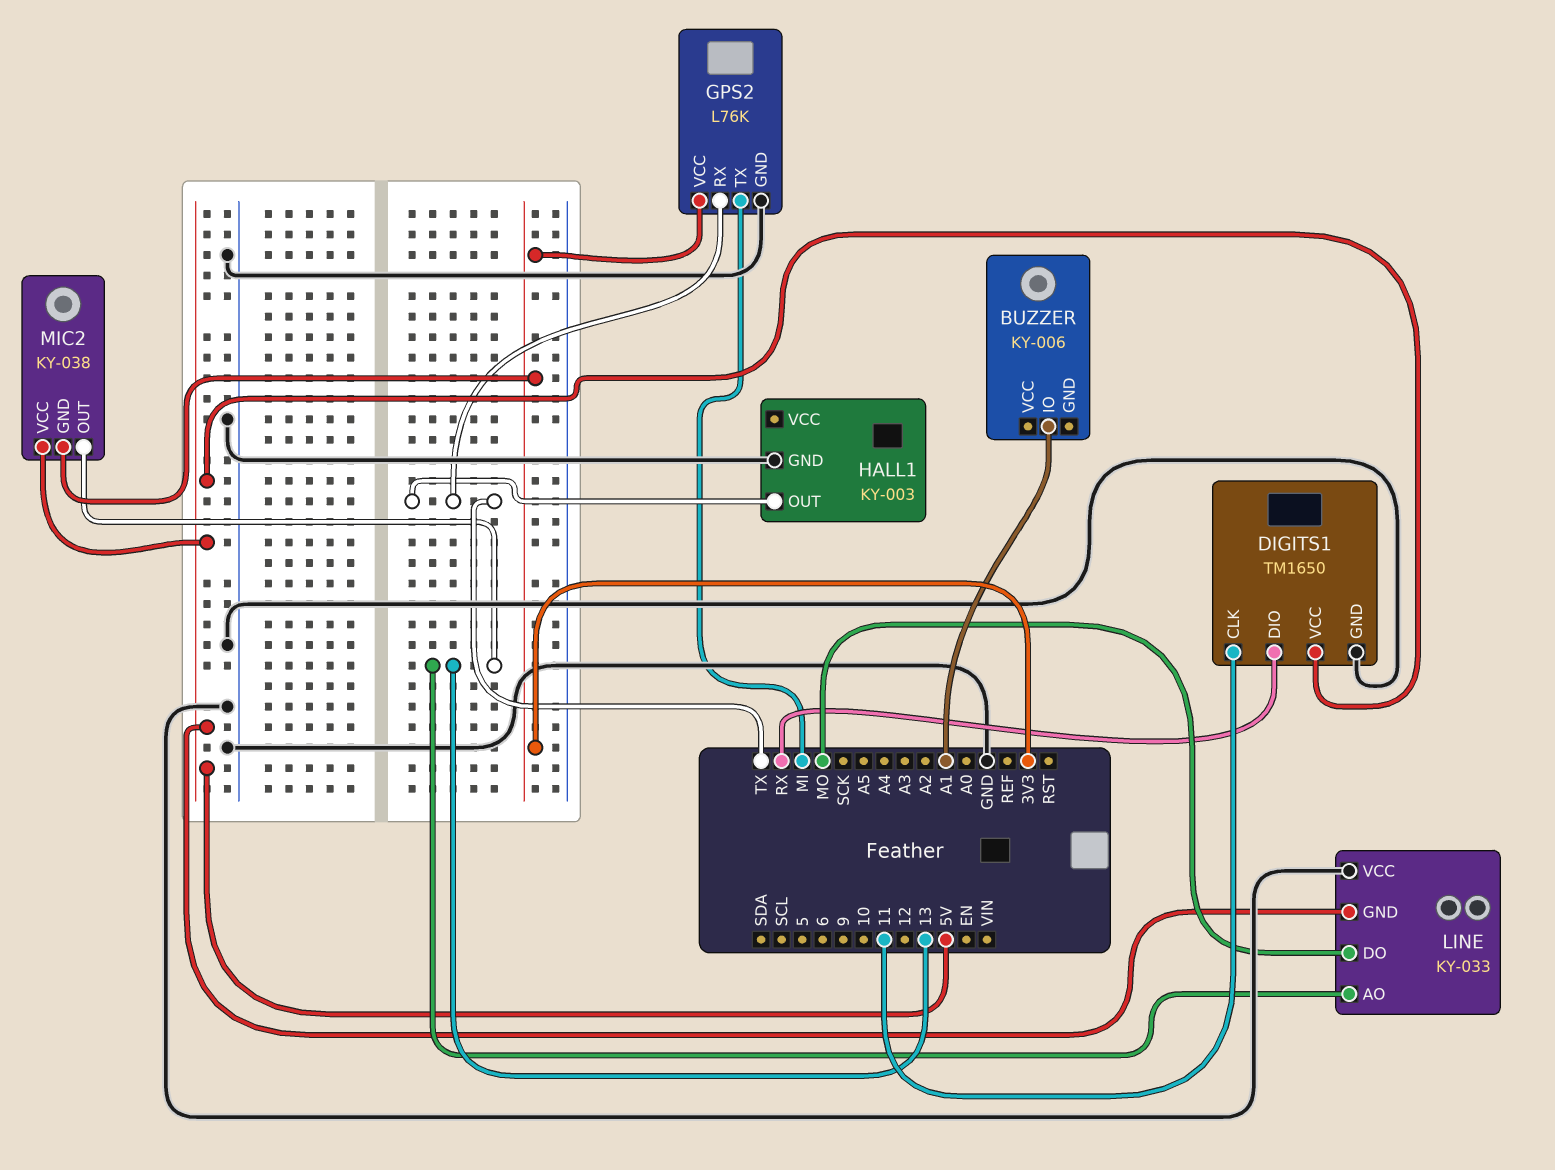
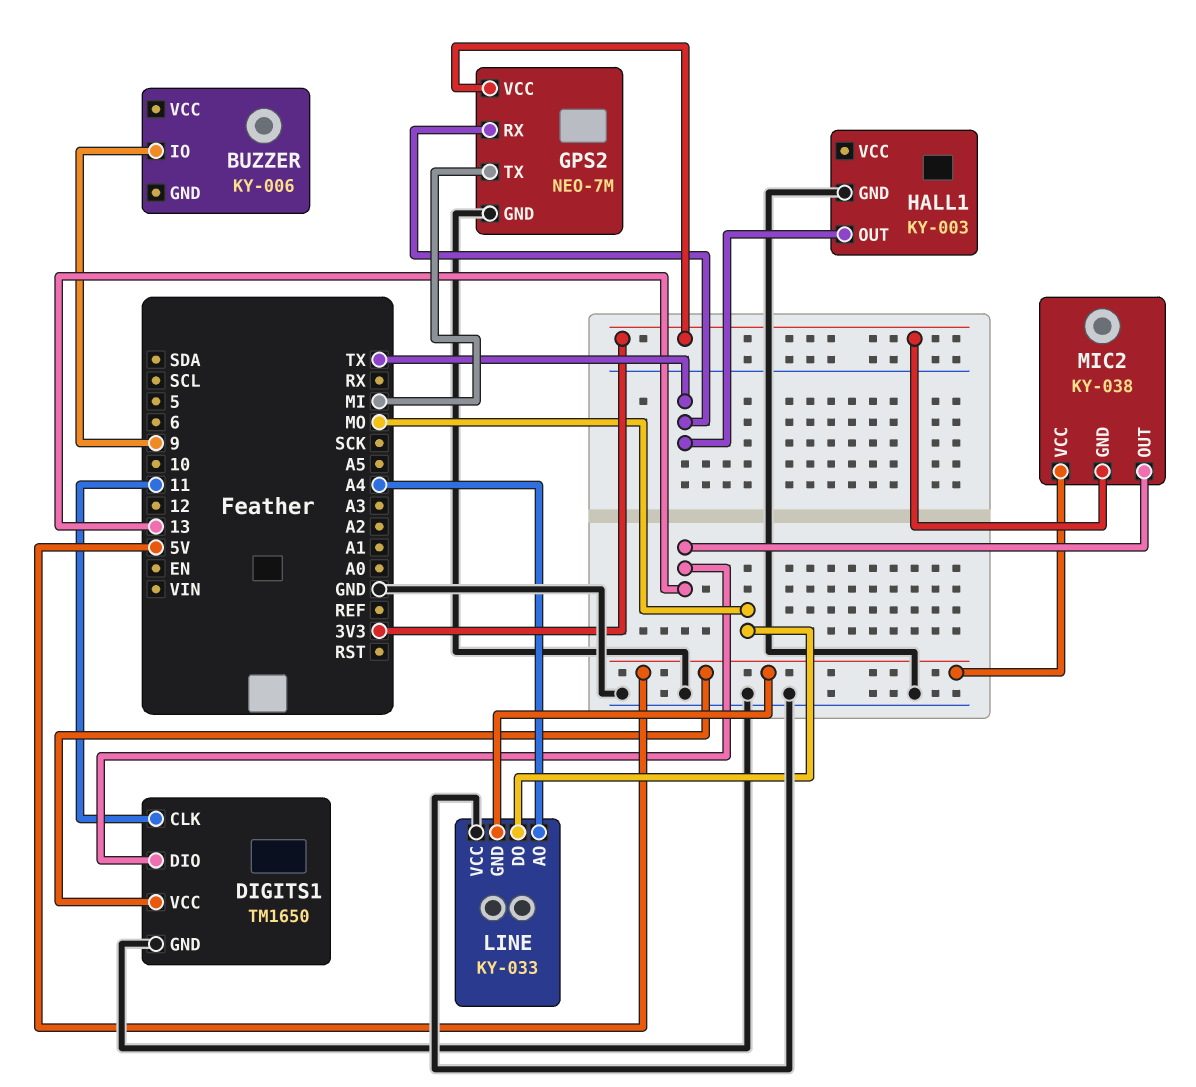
BUZZER pin IO: A1 -> 9
DIGITS1 pin DIO: RX -> 13
GPS2: L76K -> NEO-7M
LINE pin AO: 13 -> A4

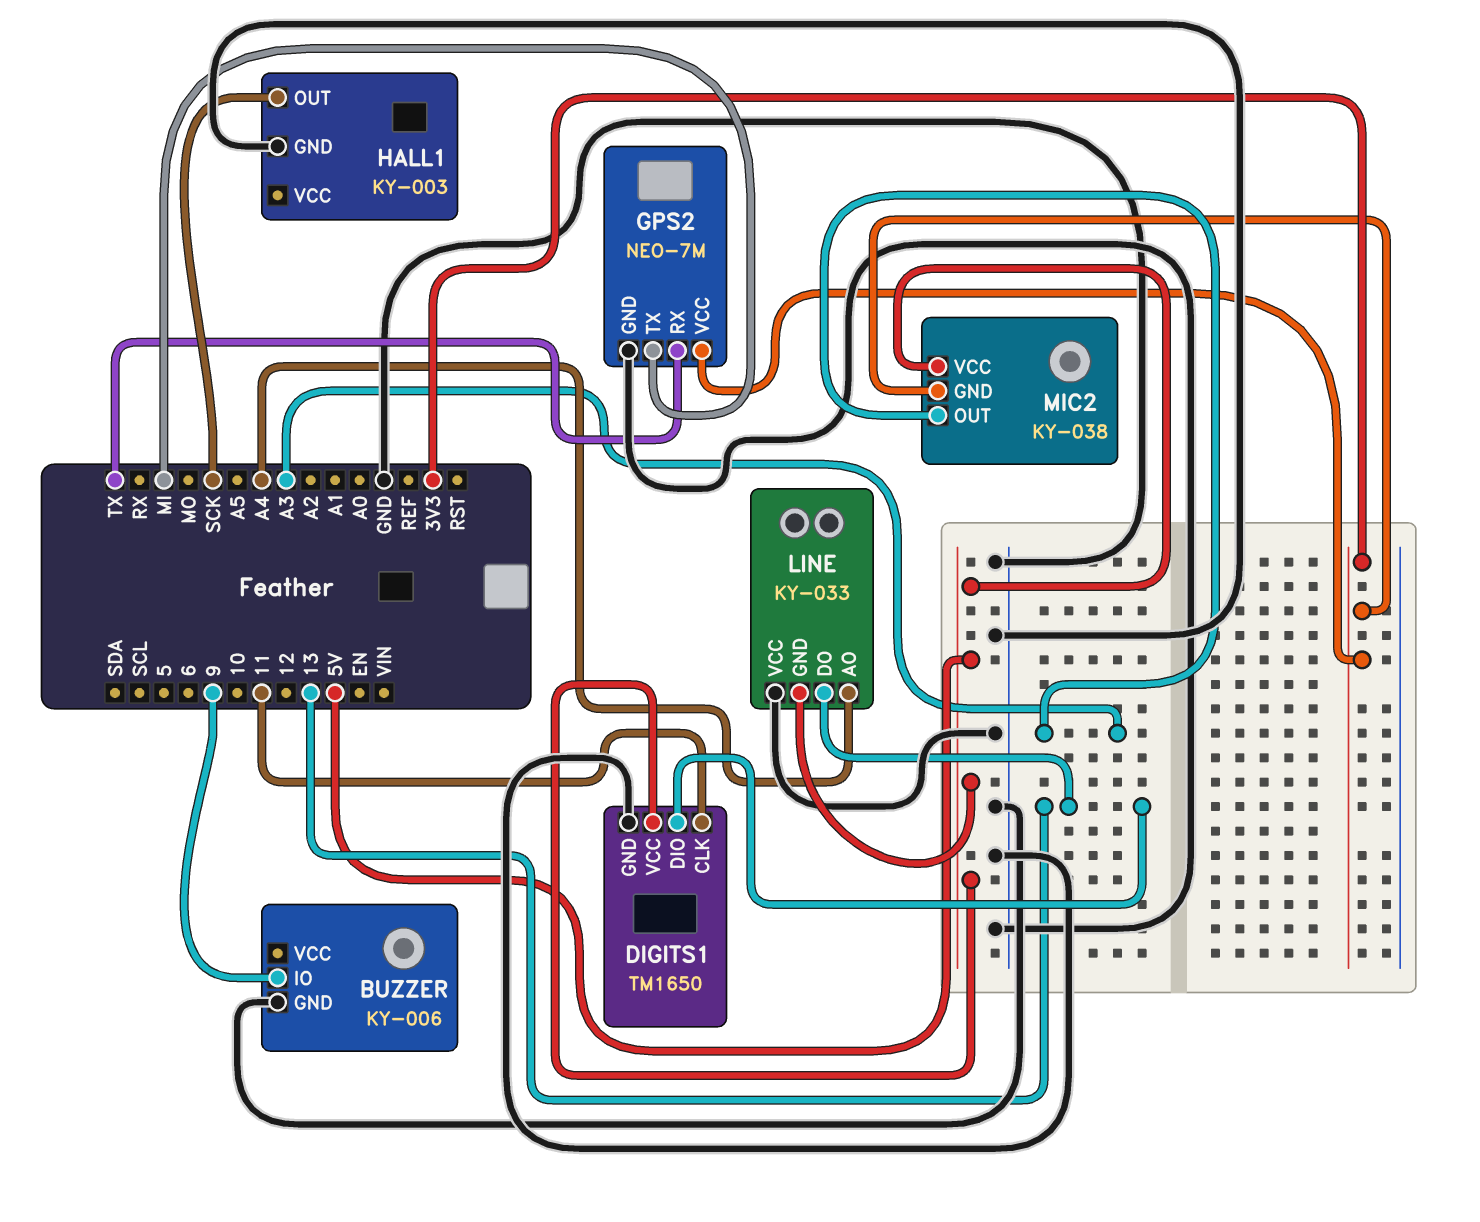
BUZZER pin GND: none -> GND
HALL1 pin OUT: TX -> SCK
LINE pin DO: MO -> 13
MIC2 pin OUT: 13 -> A3

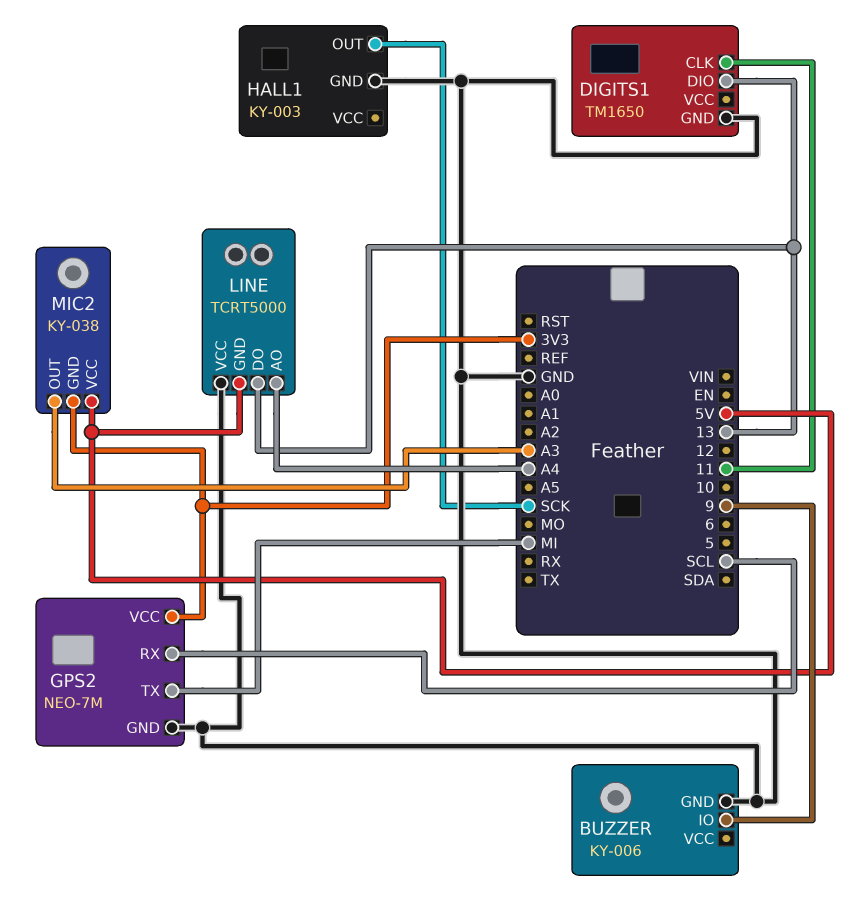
DIGITS1 pin VCC: 5V -> none
GPS2 pin RX: TX -> SCL
LINE: KY-033 -> TCRT5000

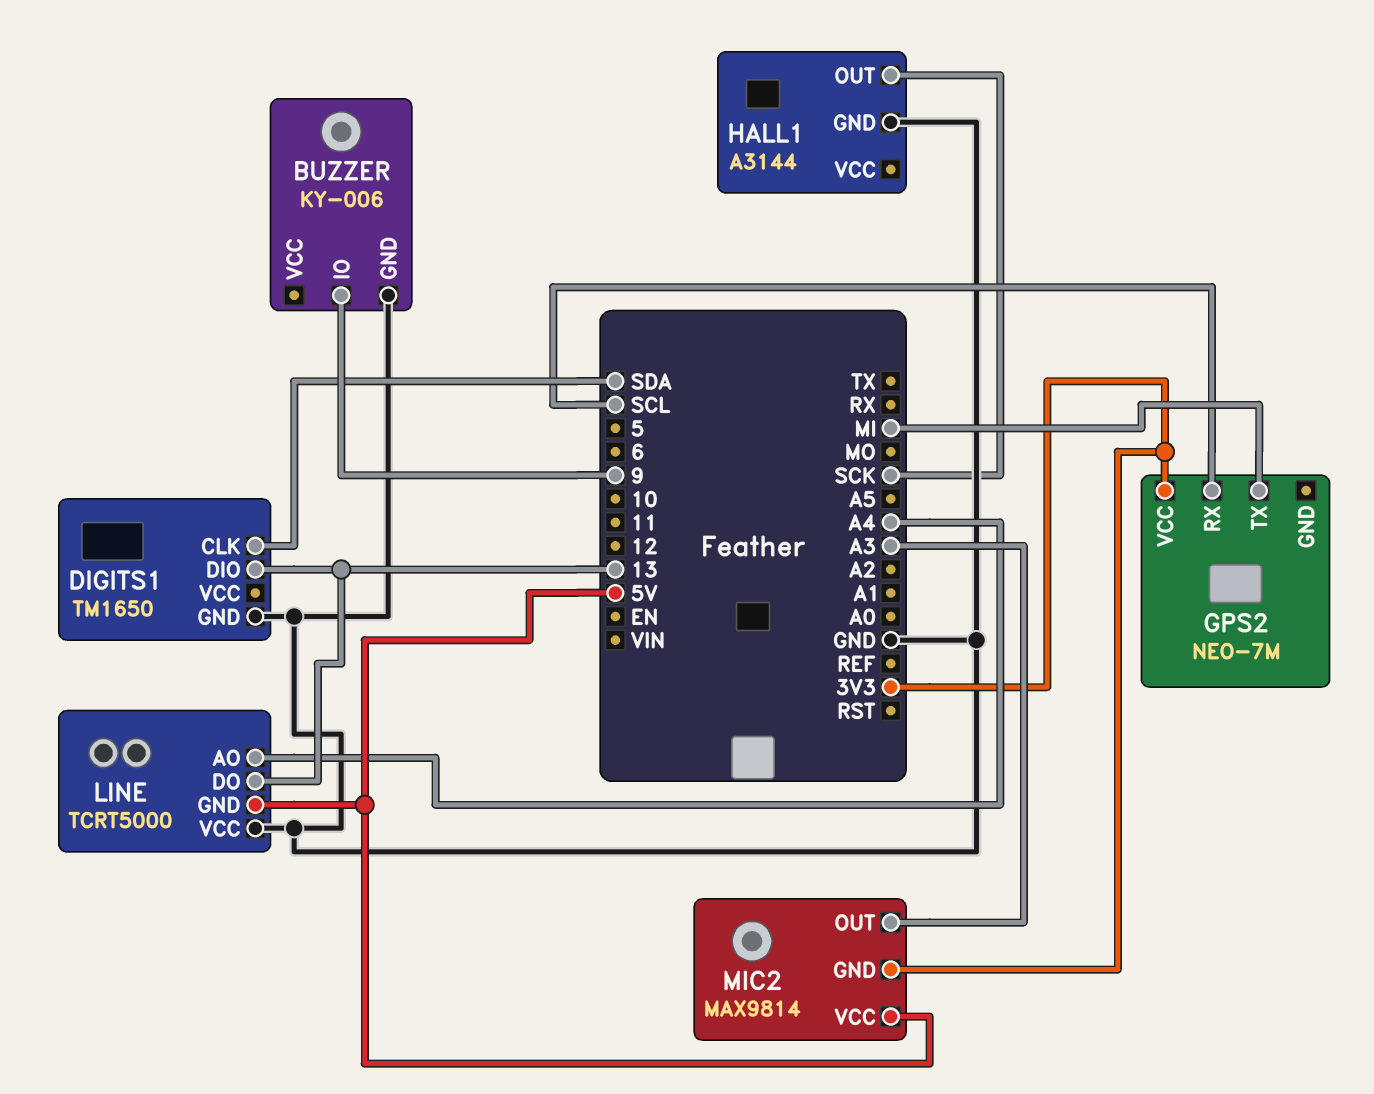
DIGITS1 pin CLK: 11 -> SDA
GPS2 pin GND: GND -> none
HALL1: KY-003 -> A3144
MIC2: KY-038 -> MAX9814

